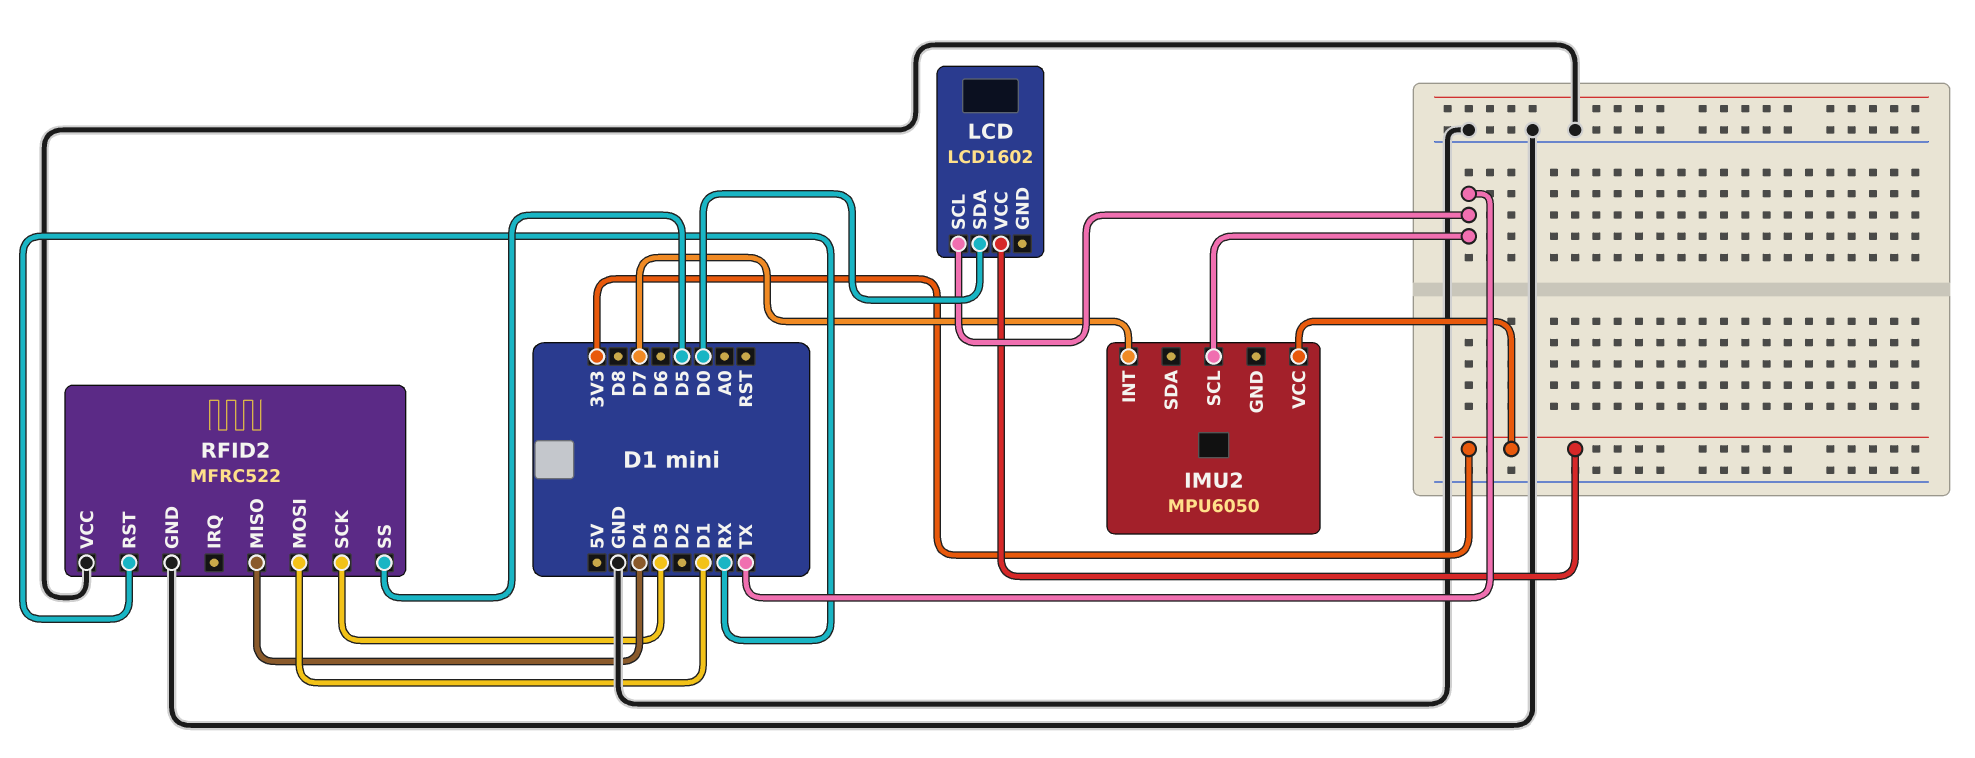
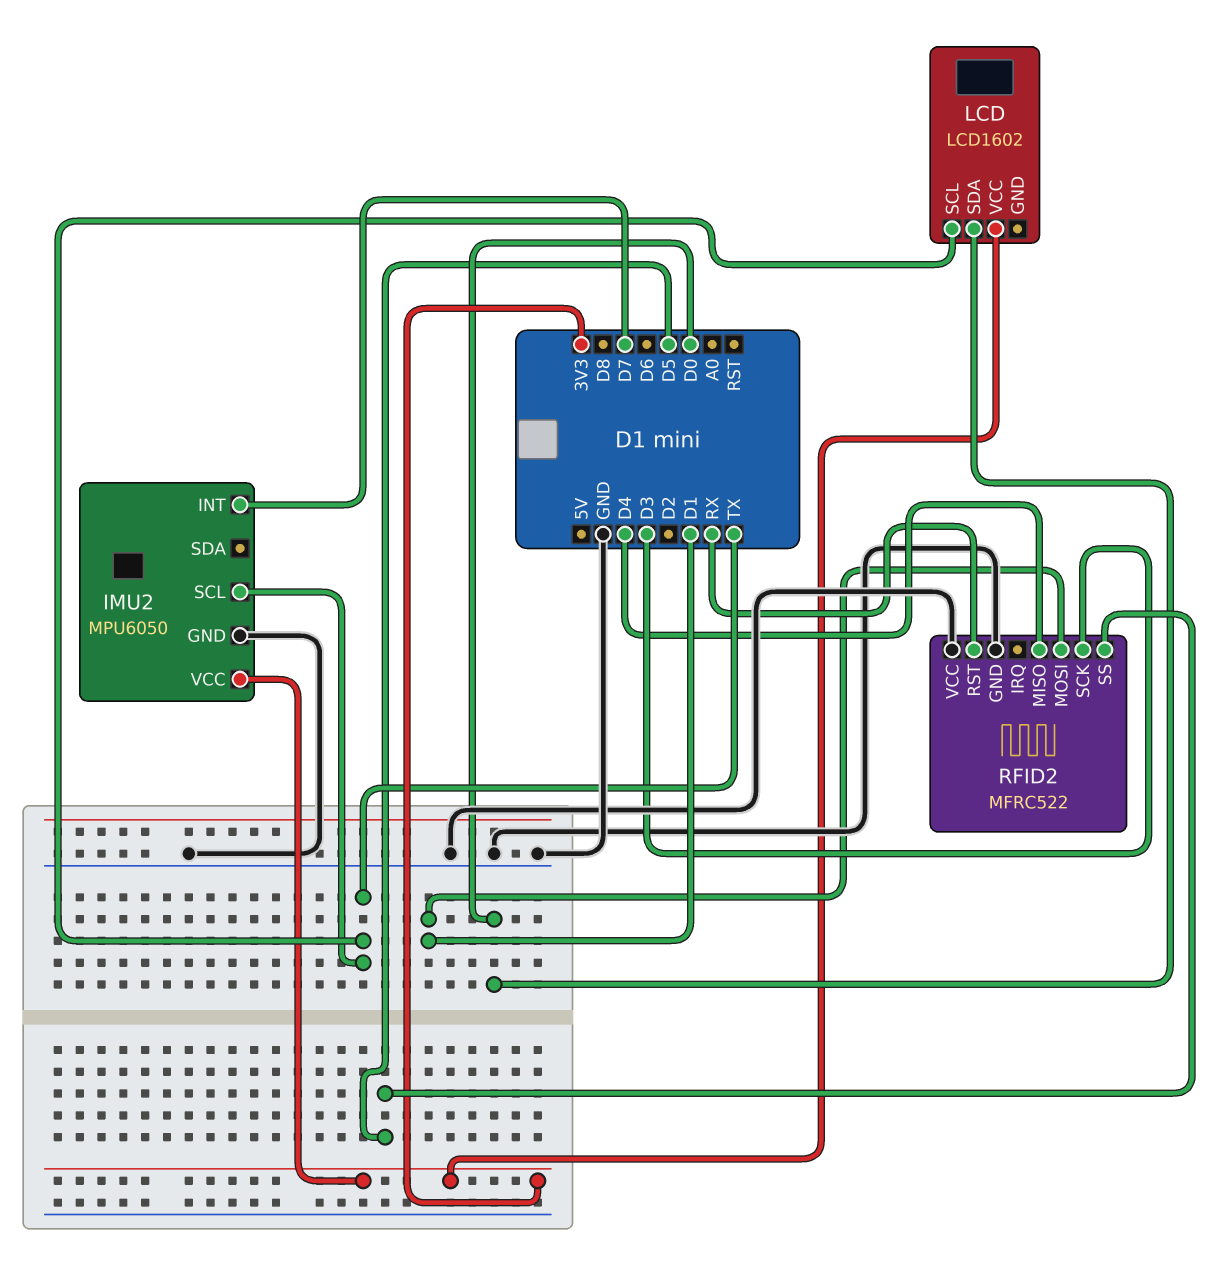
IMU2 pin GND: none -> GND

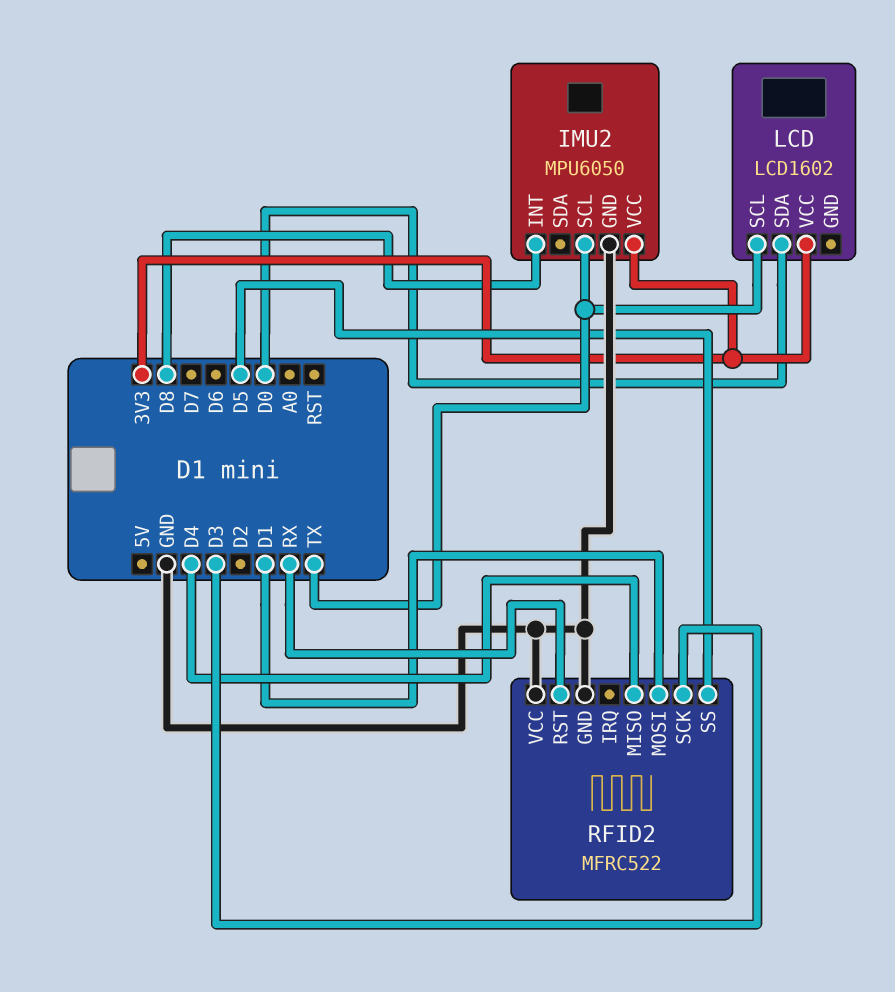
IMU2 pin INT: D7 -> D8

